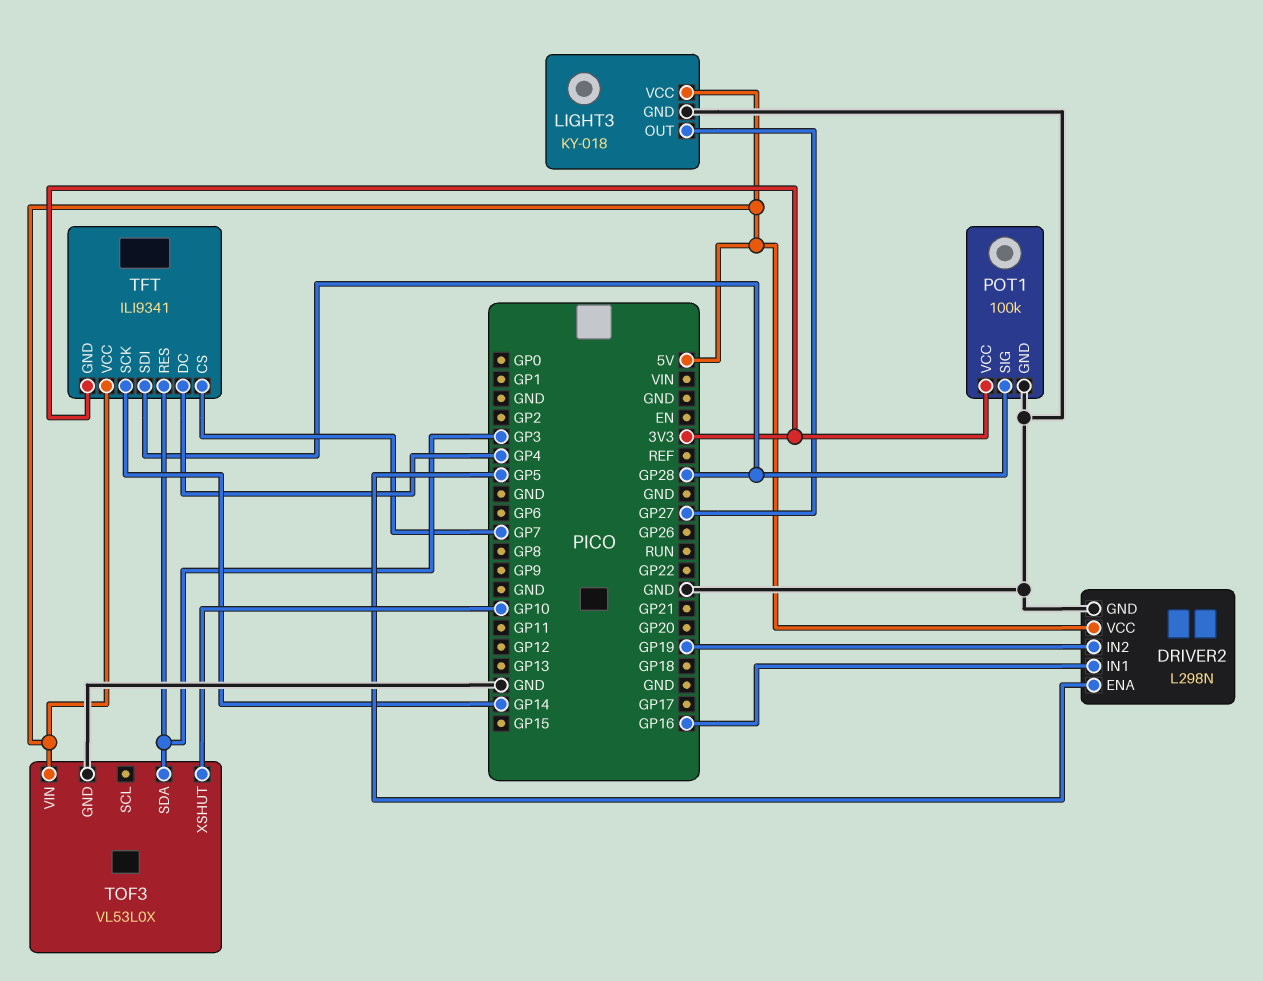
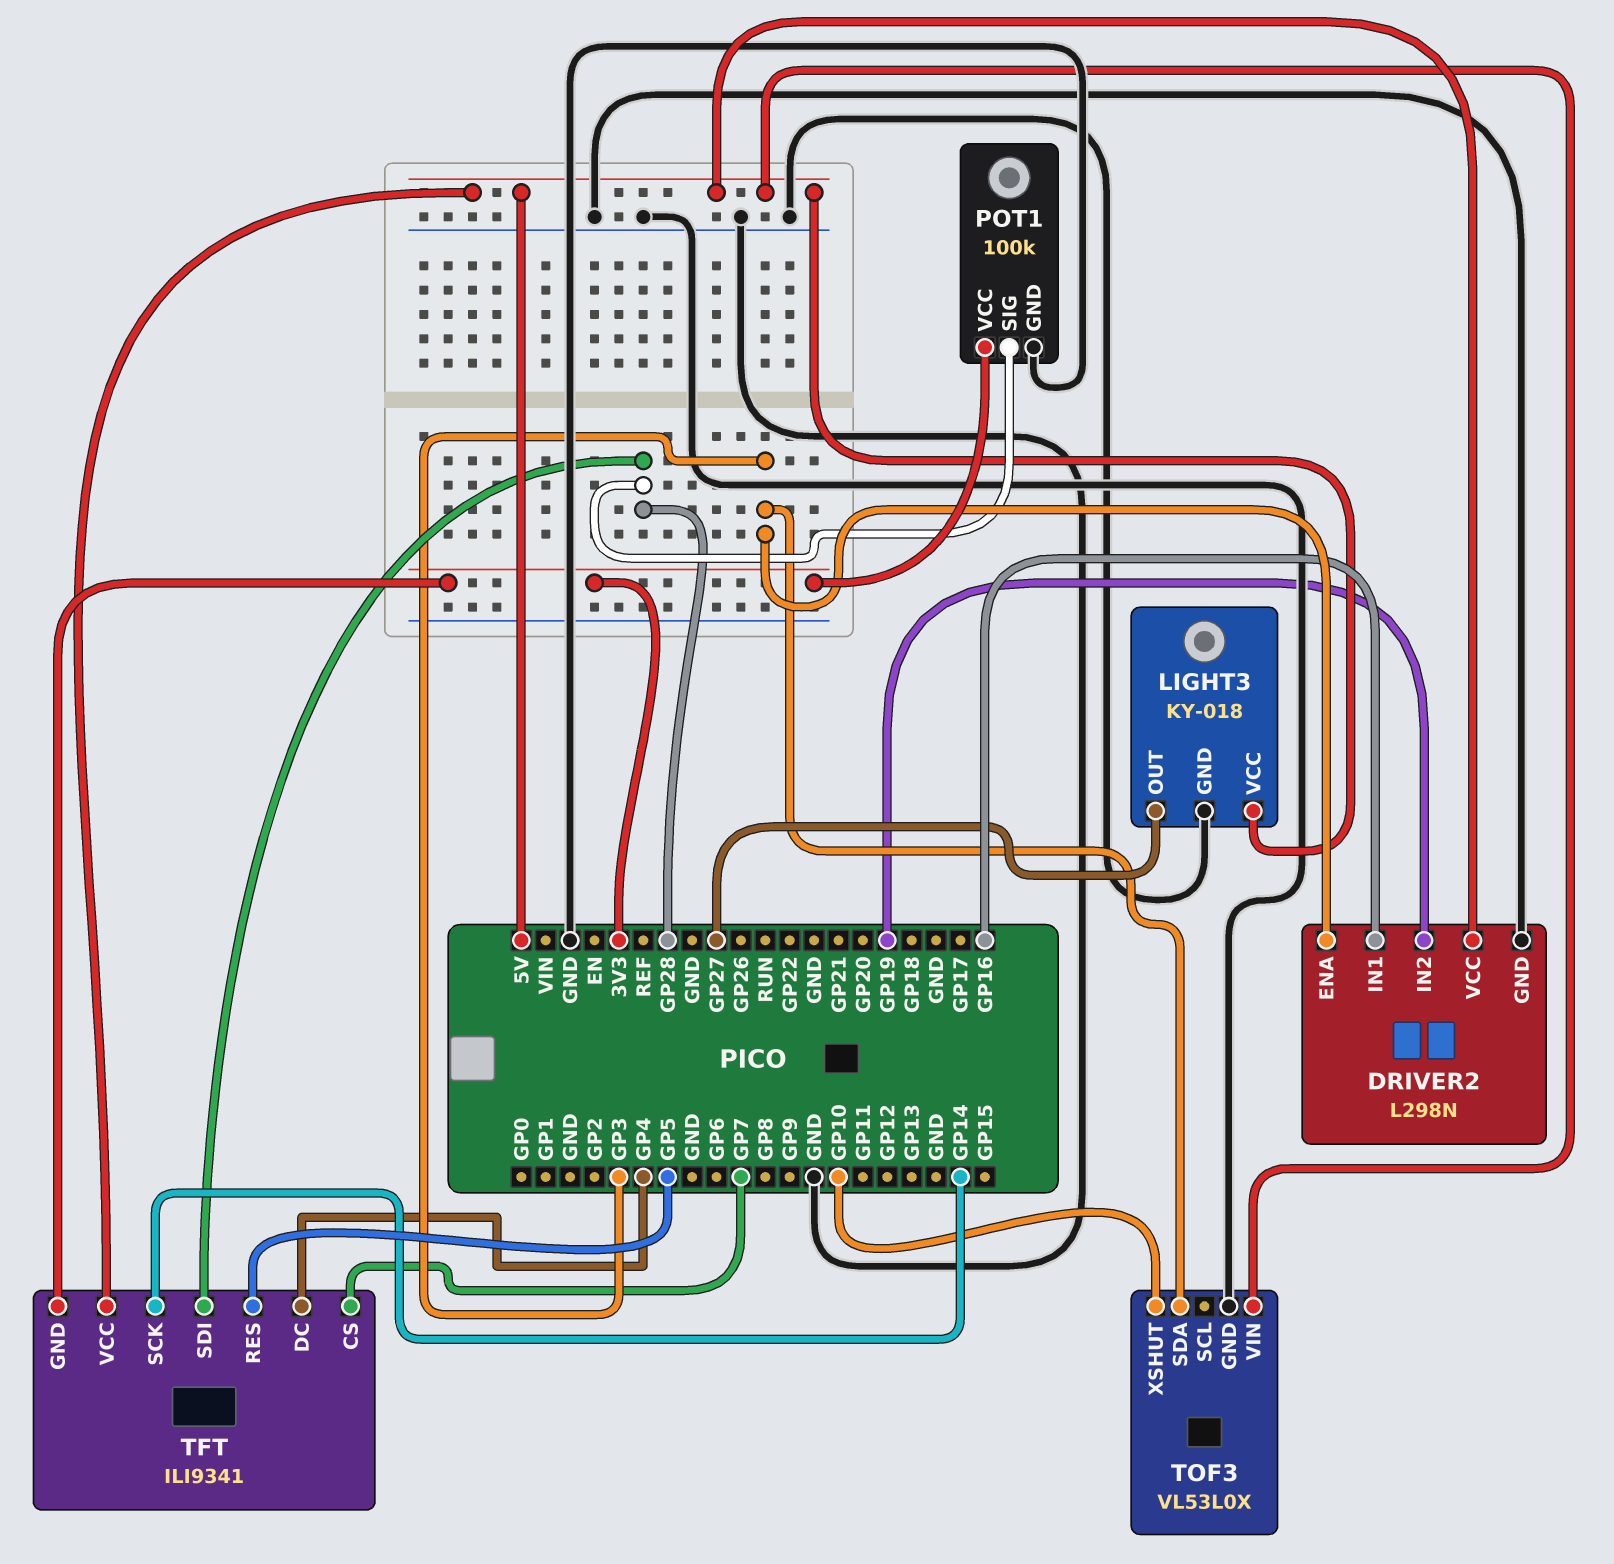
DRIVER2 pin ENA: GP5 -> GP3
TFT pin RES: GP3 -> GP5

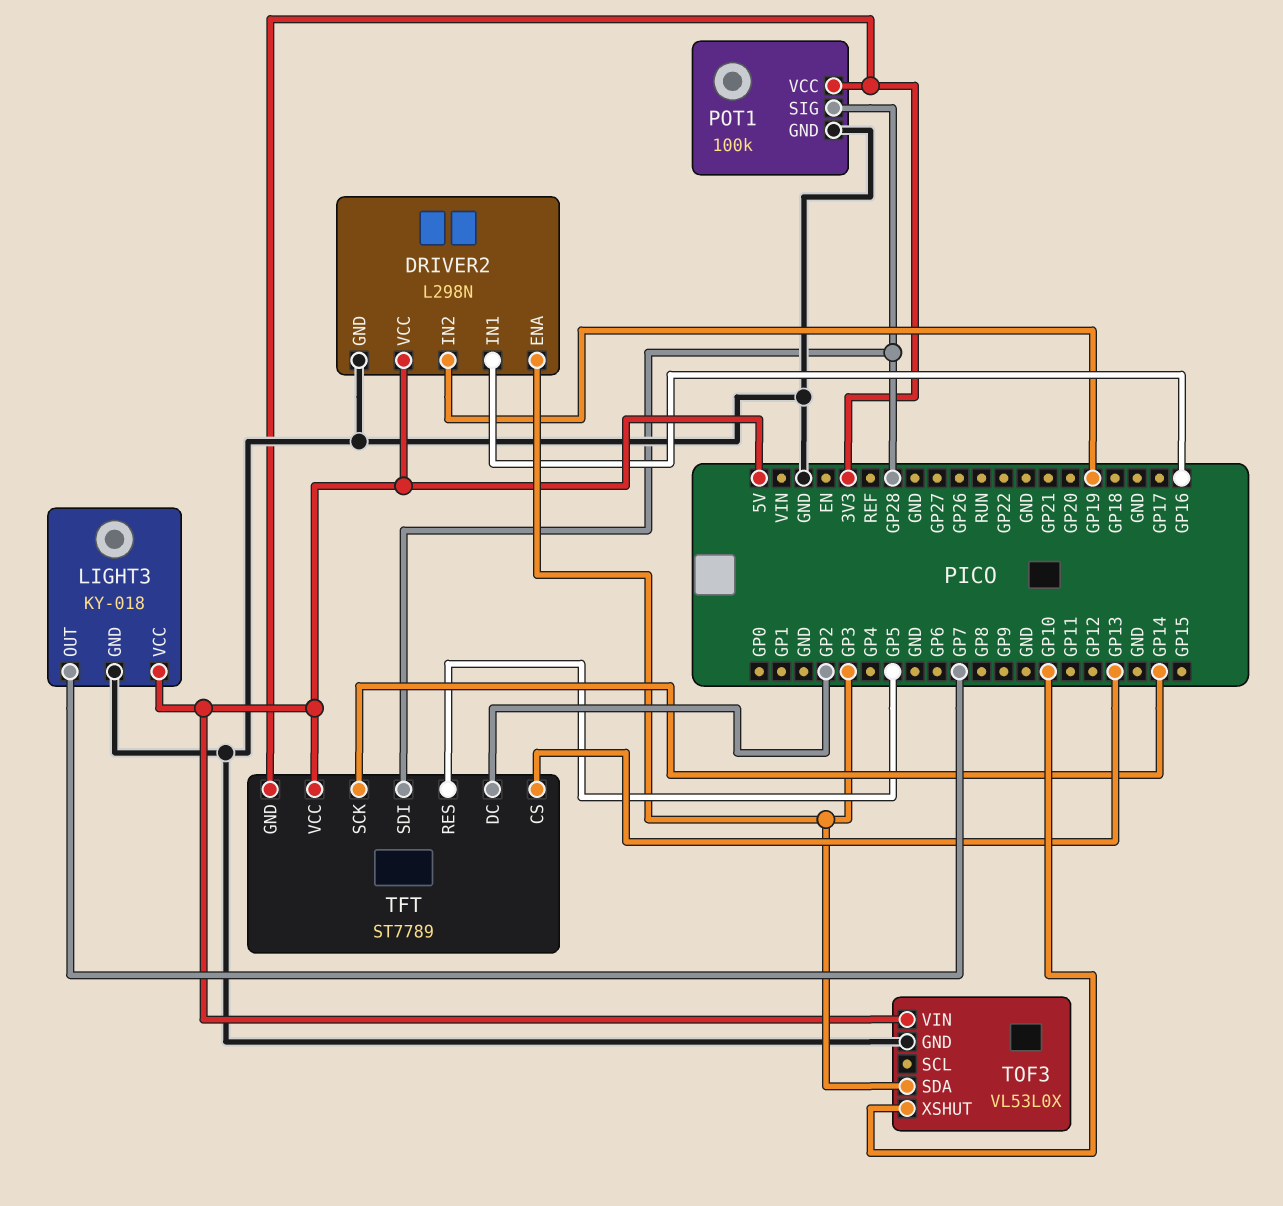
LIGHT3 pin OUT: GP27 -> GP7
TFT: ILI9341 -> ST7789
TFT pin CS: GP7 -> GP13
TFT pin DC: GP4 -> GP2

